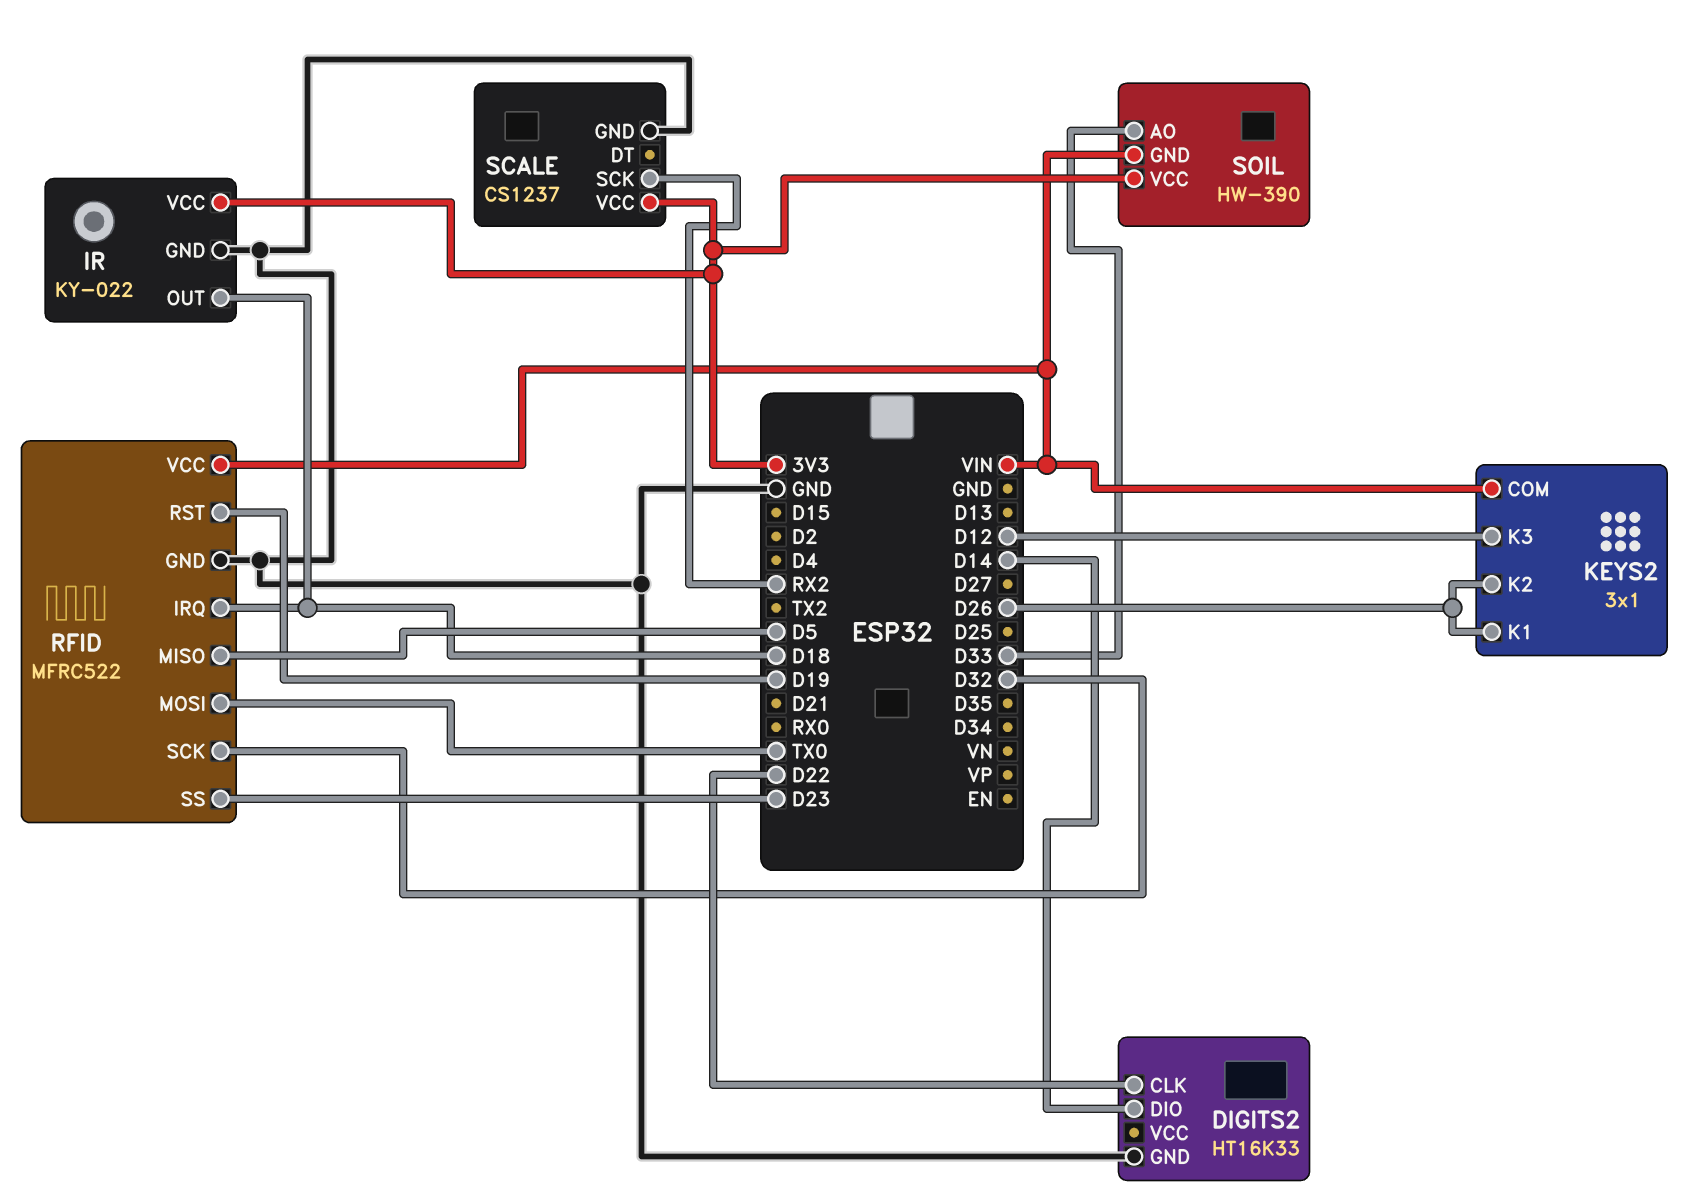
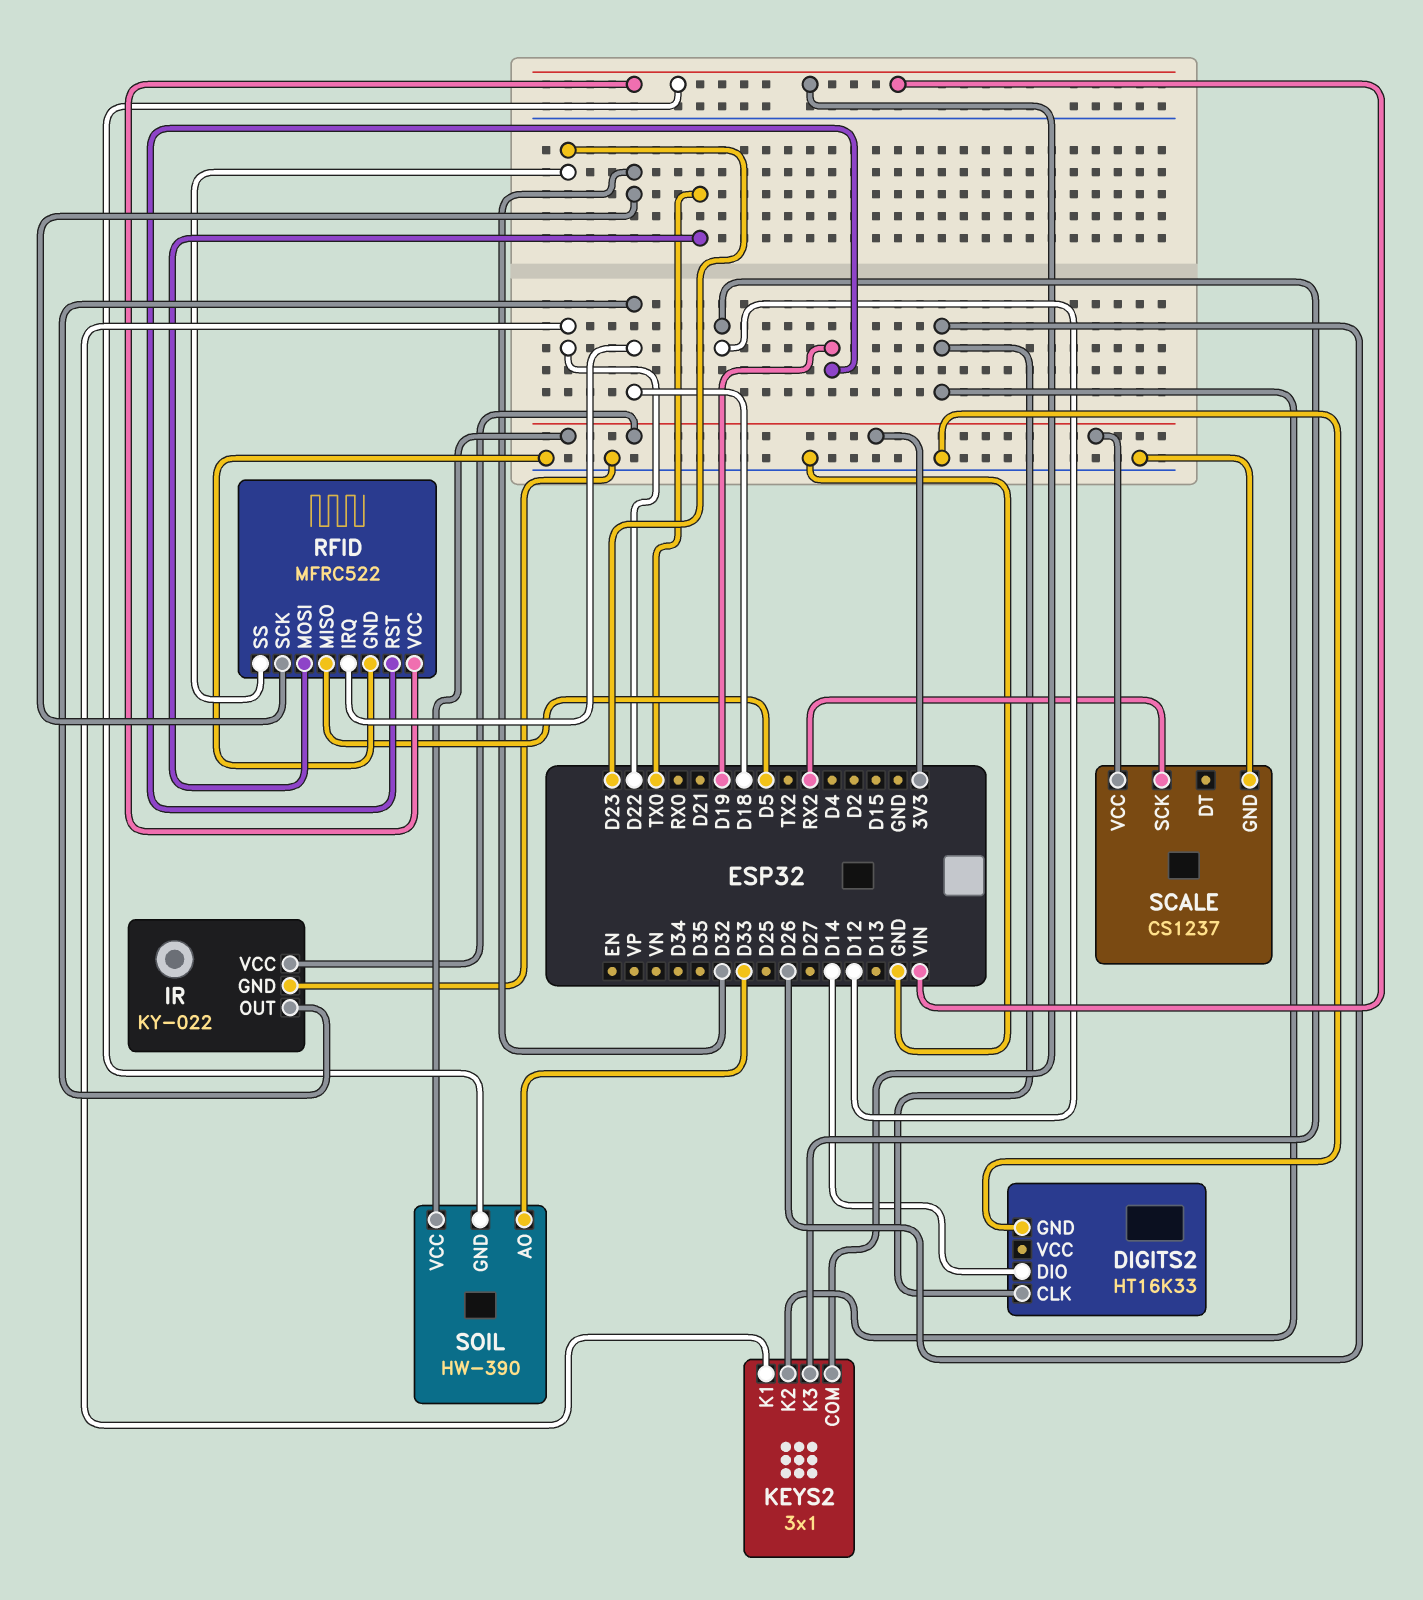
DIGITS2 pin CLK: D22 -> D26
KEYS2 pin K1: D26 -> D22

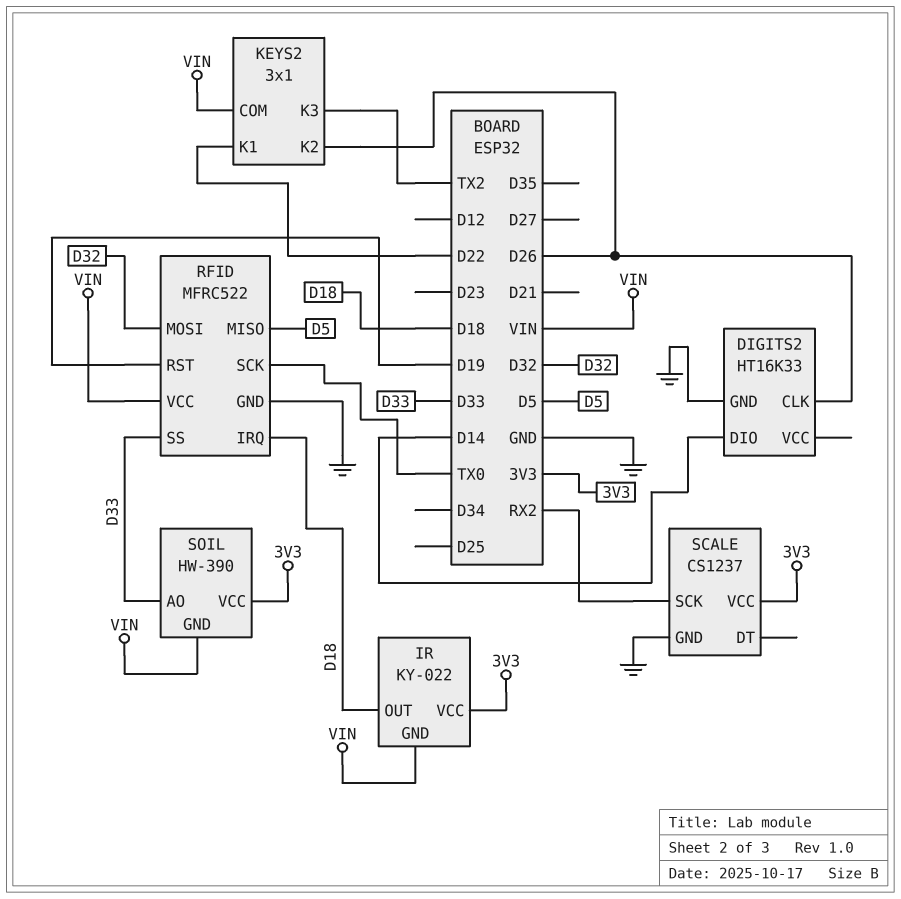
IR pin GND: GND -> VIN
KEYS2 pin K3: D12 -> TX2
RFID pin MOSI: TX0 -> D32
RFID pin SCK: D32 -> TX0
RFID pin SS: D23 -> D33

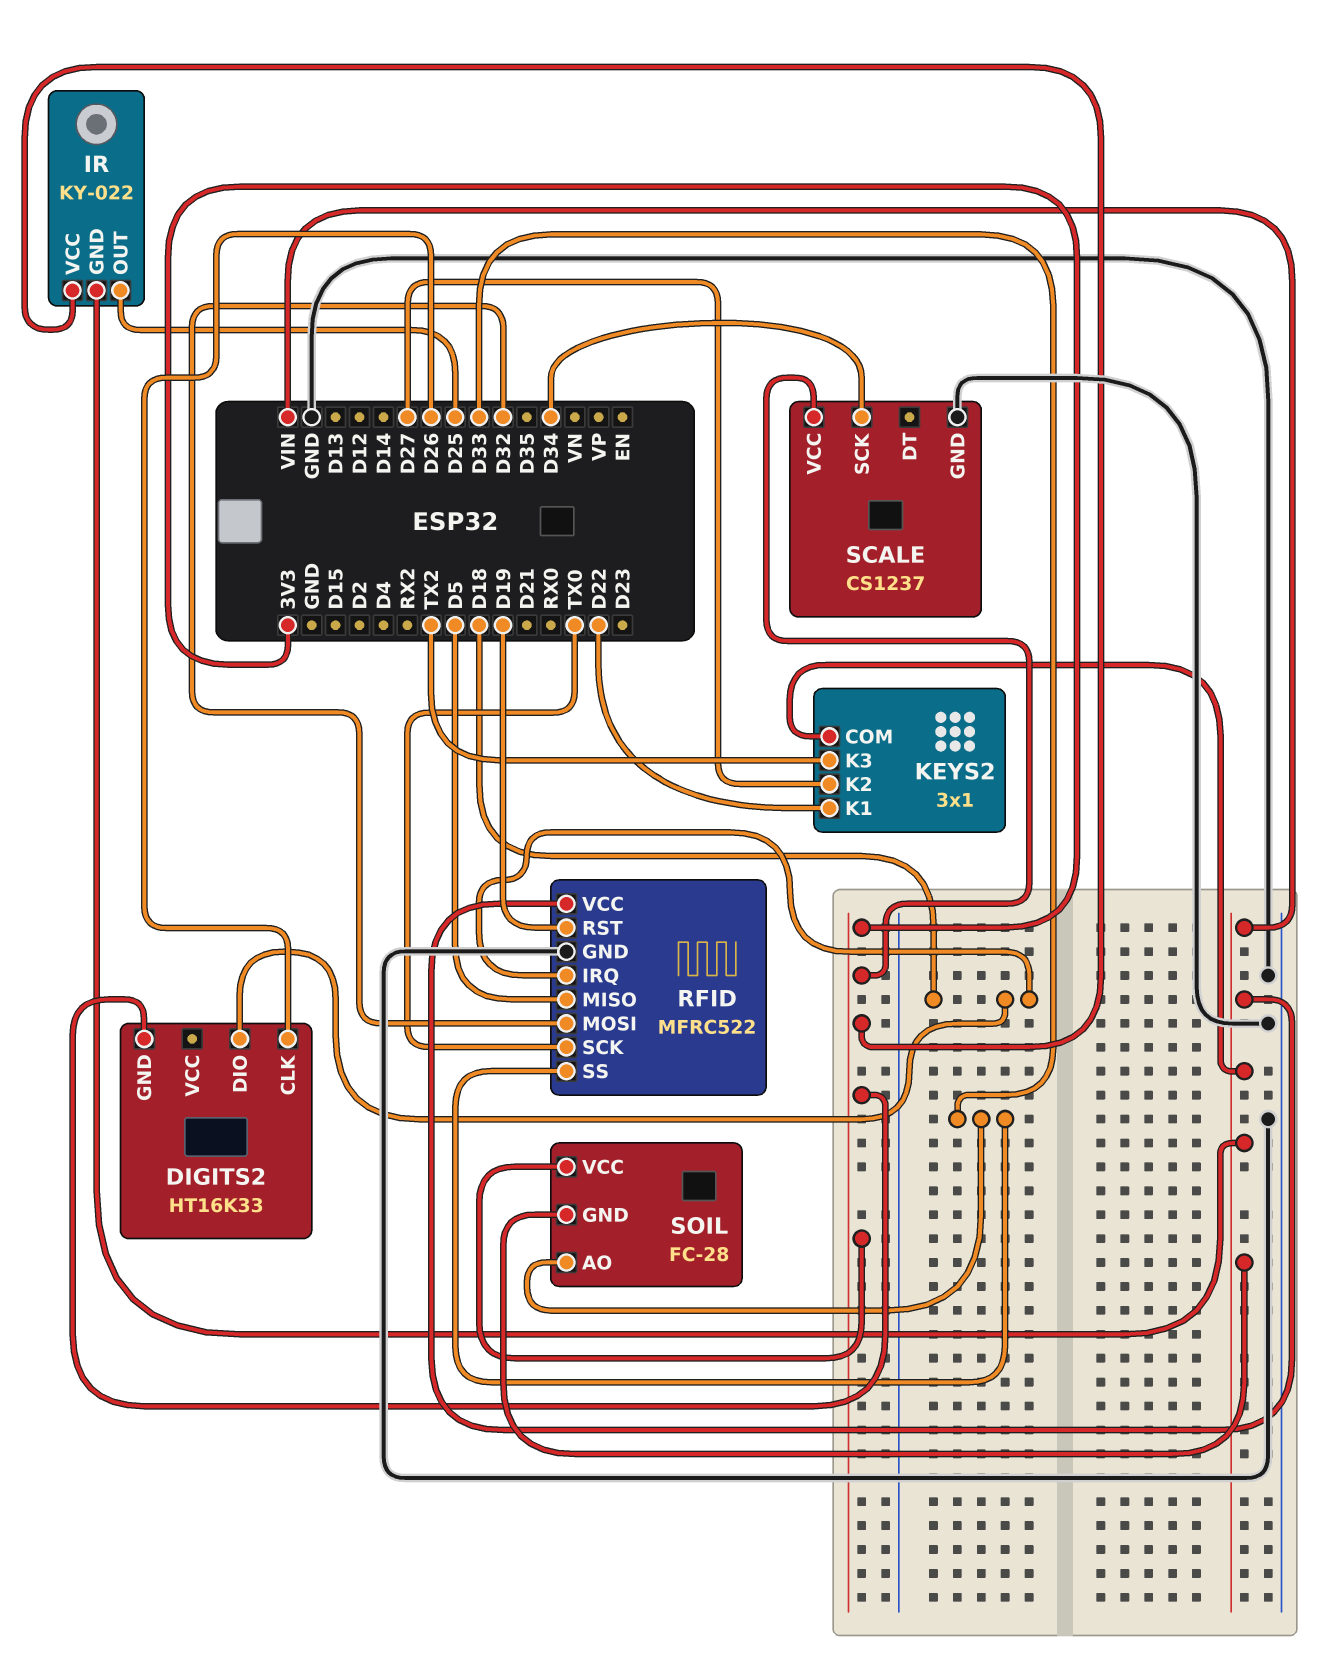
DIGITS2 pin DIO: D14 -> D18
DIGITS2 pin GND: GND -> 3V3
IR pin OUT: D18 -> D25
KEYS2 pin K2: D26 -> D27
SCALE pin SCK: RX2 -> D34
SOIL: HW-390 -> FC-28

